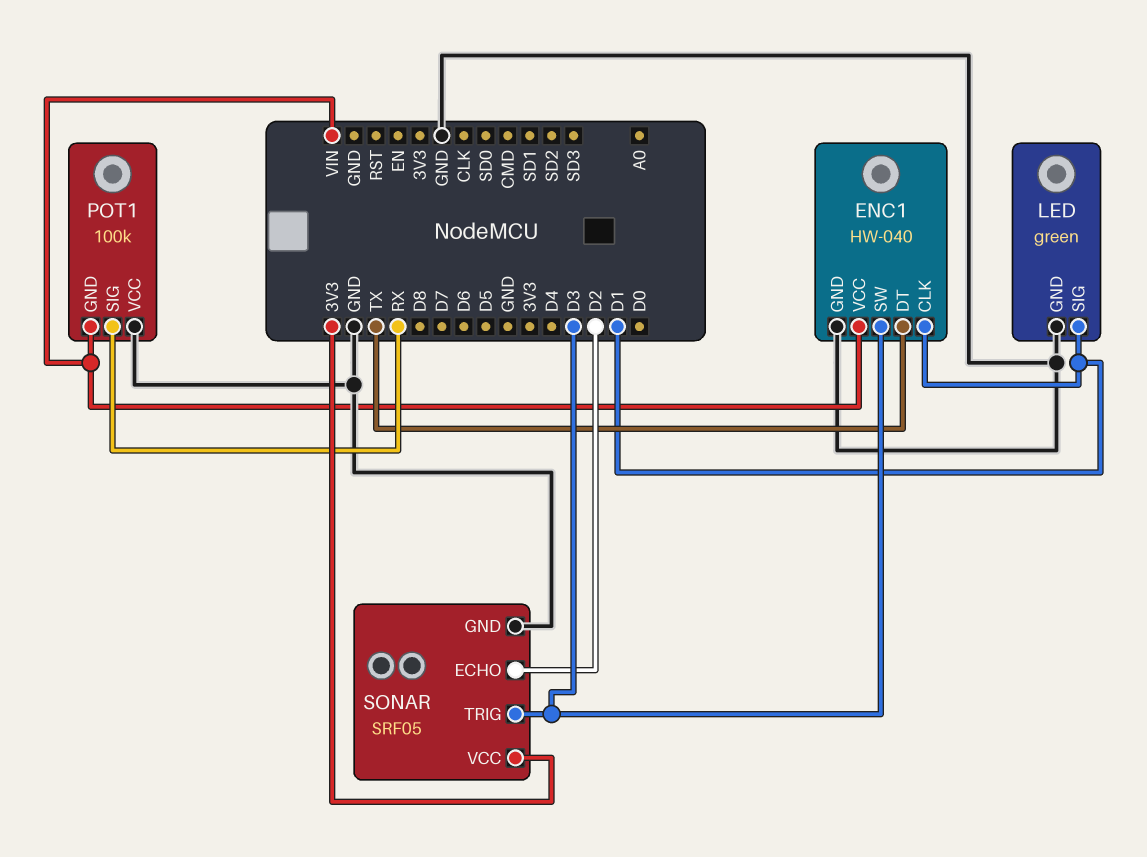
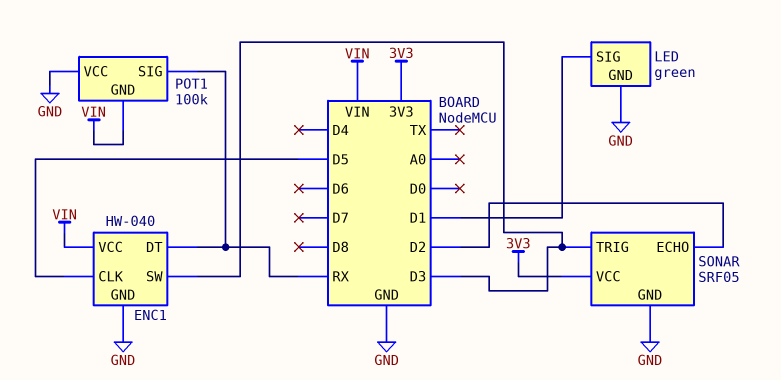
ENC1 pin CLK: D1 -> D5
ENC1 pin DT: TX -> RX

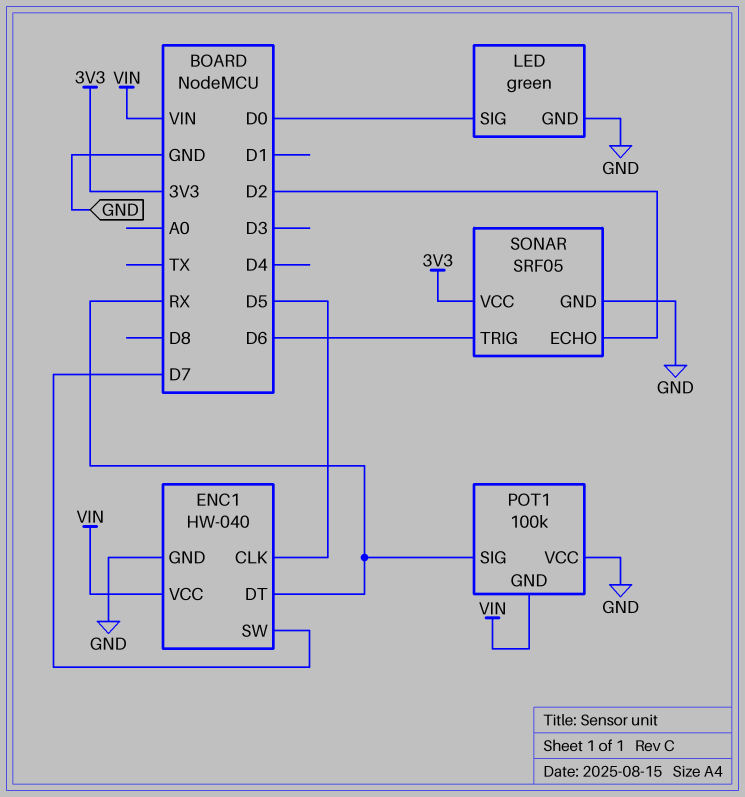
ENC1 pin SW: D3 -> D7
LED pin SIG: D1 -> D0
SONAR pin TRIG: D3 -> D6

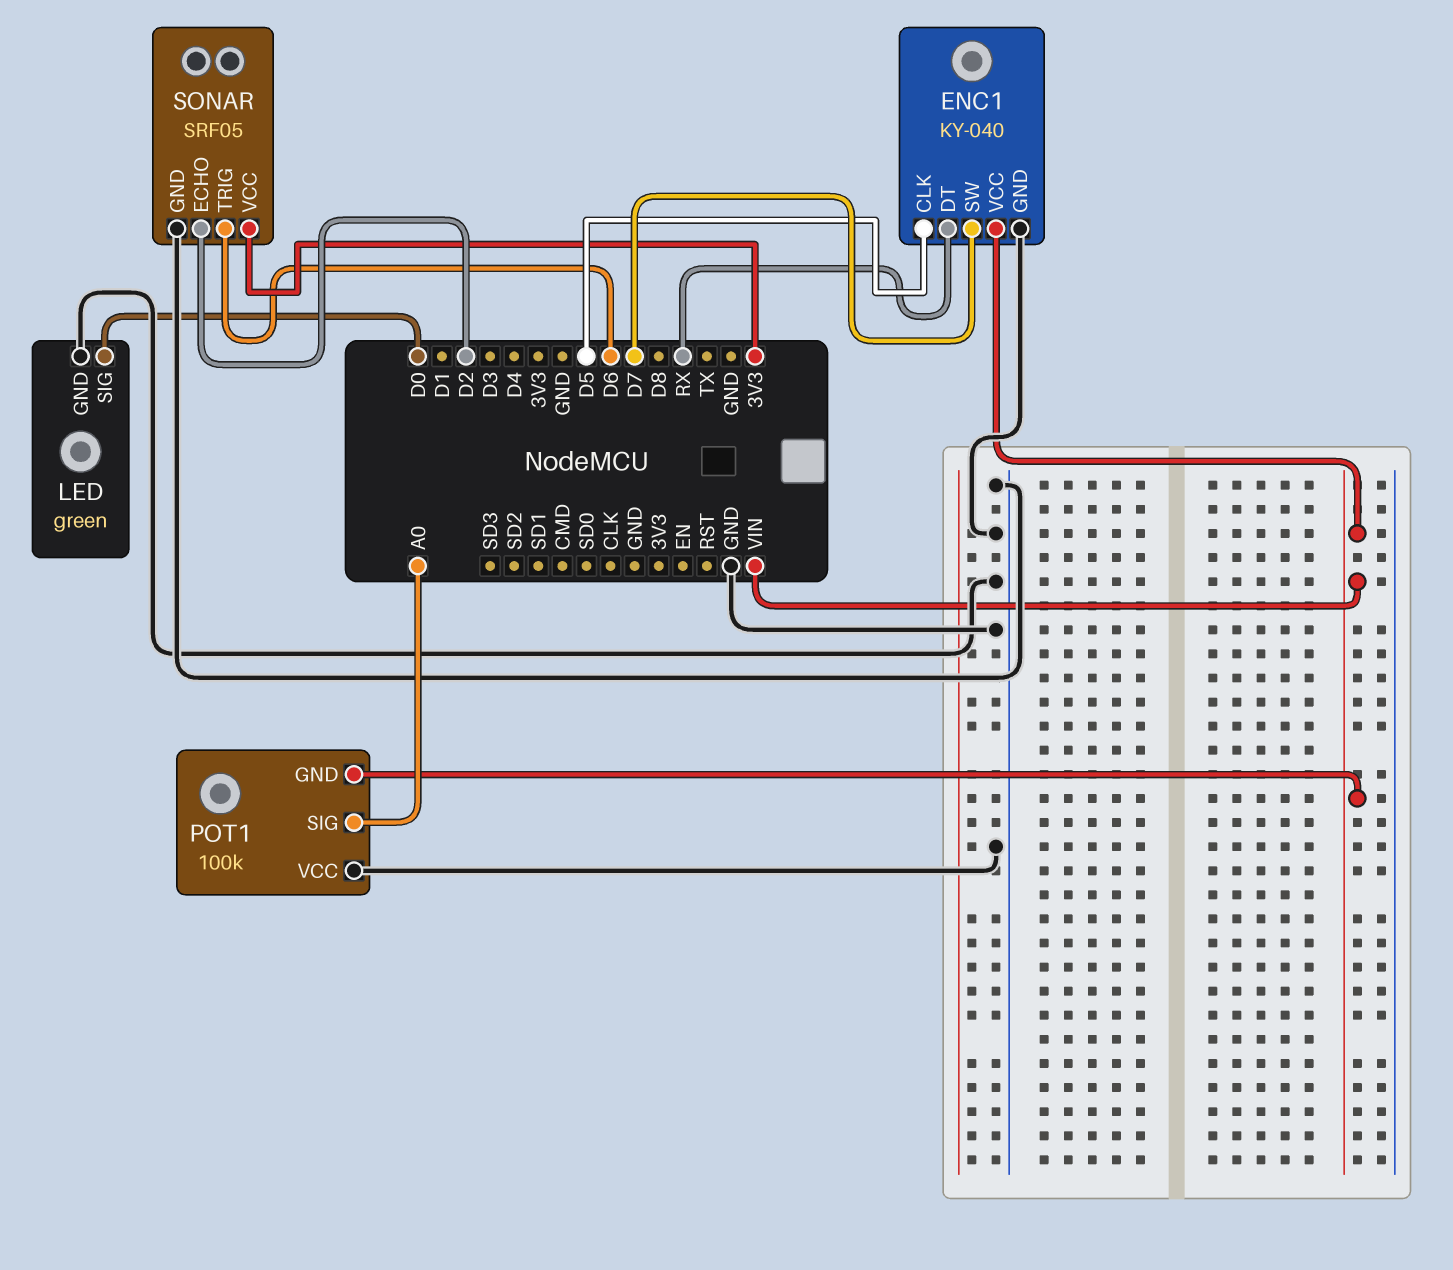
ENC1: HW-040 -> KY-040
POT1 pin SIG: RX -> A0

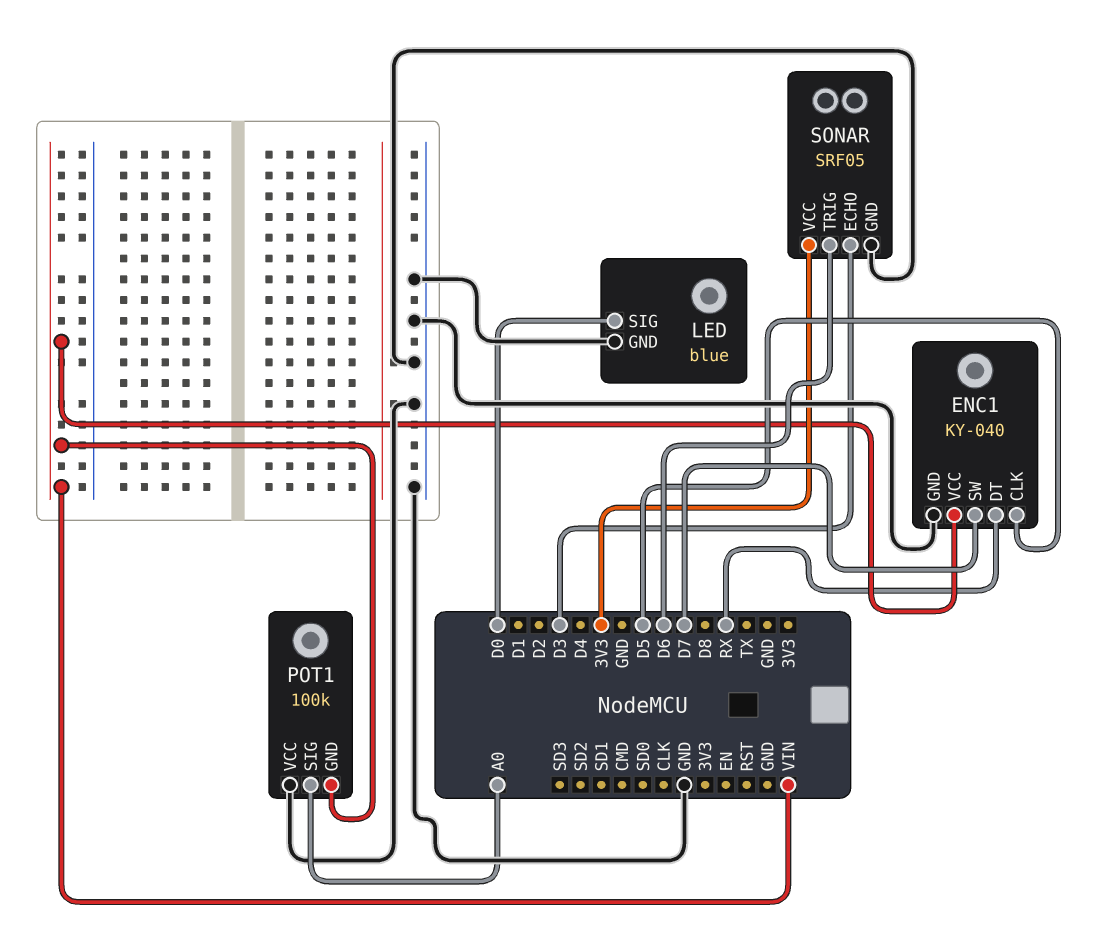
LED: green -> blue
SONAR pin ECHO: D2 -> D3

